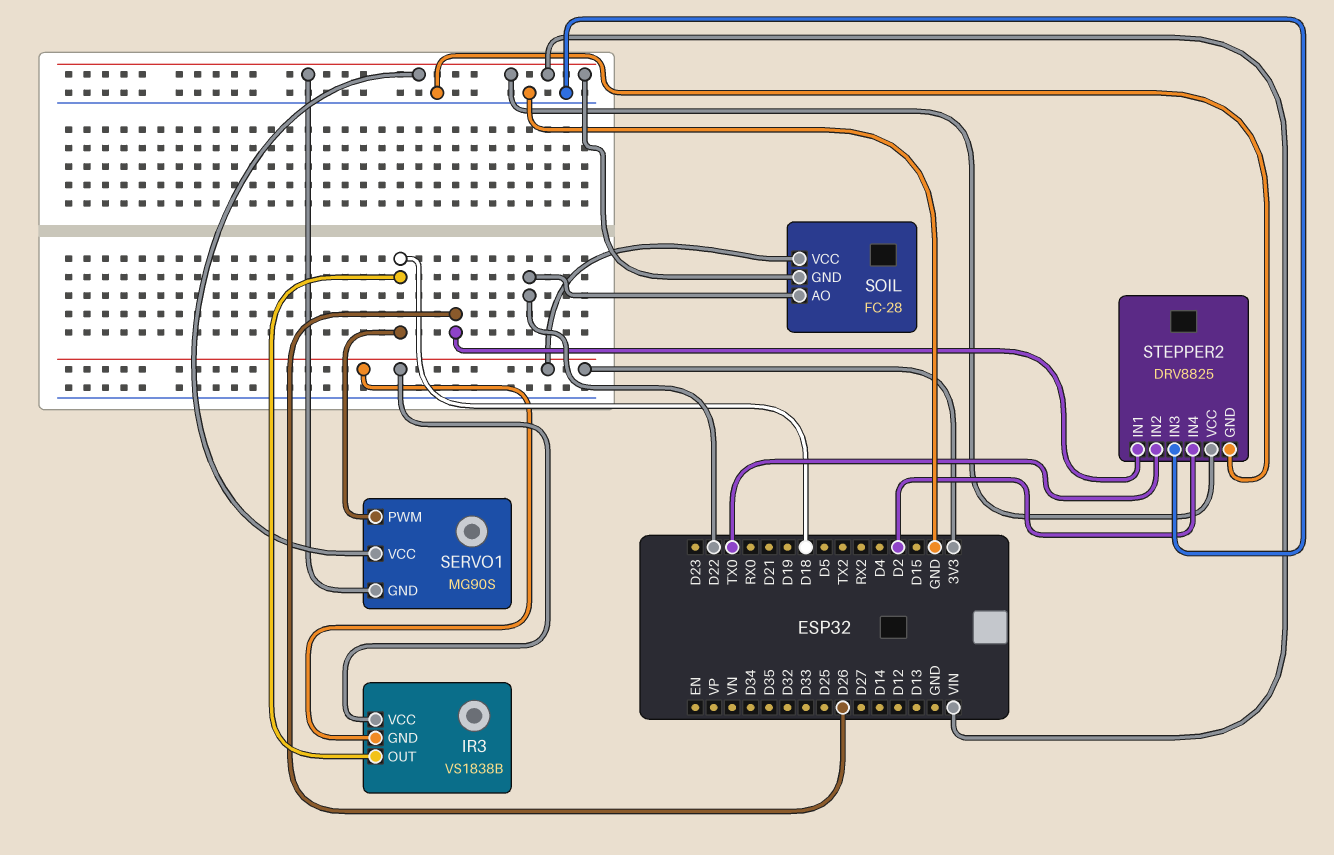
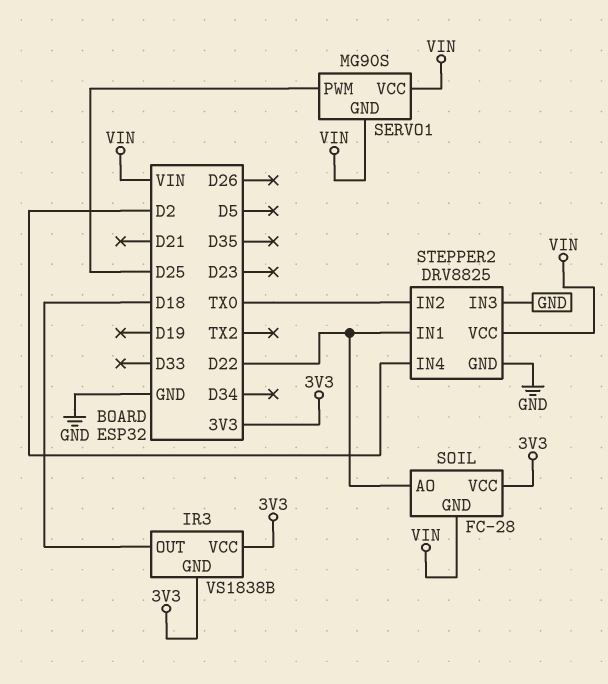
SERVO1 pin PWM: D18 -> D25
STEPPER2 pin IN1: D26 -> D22

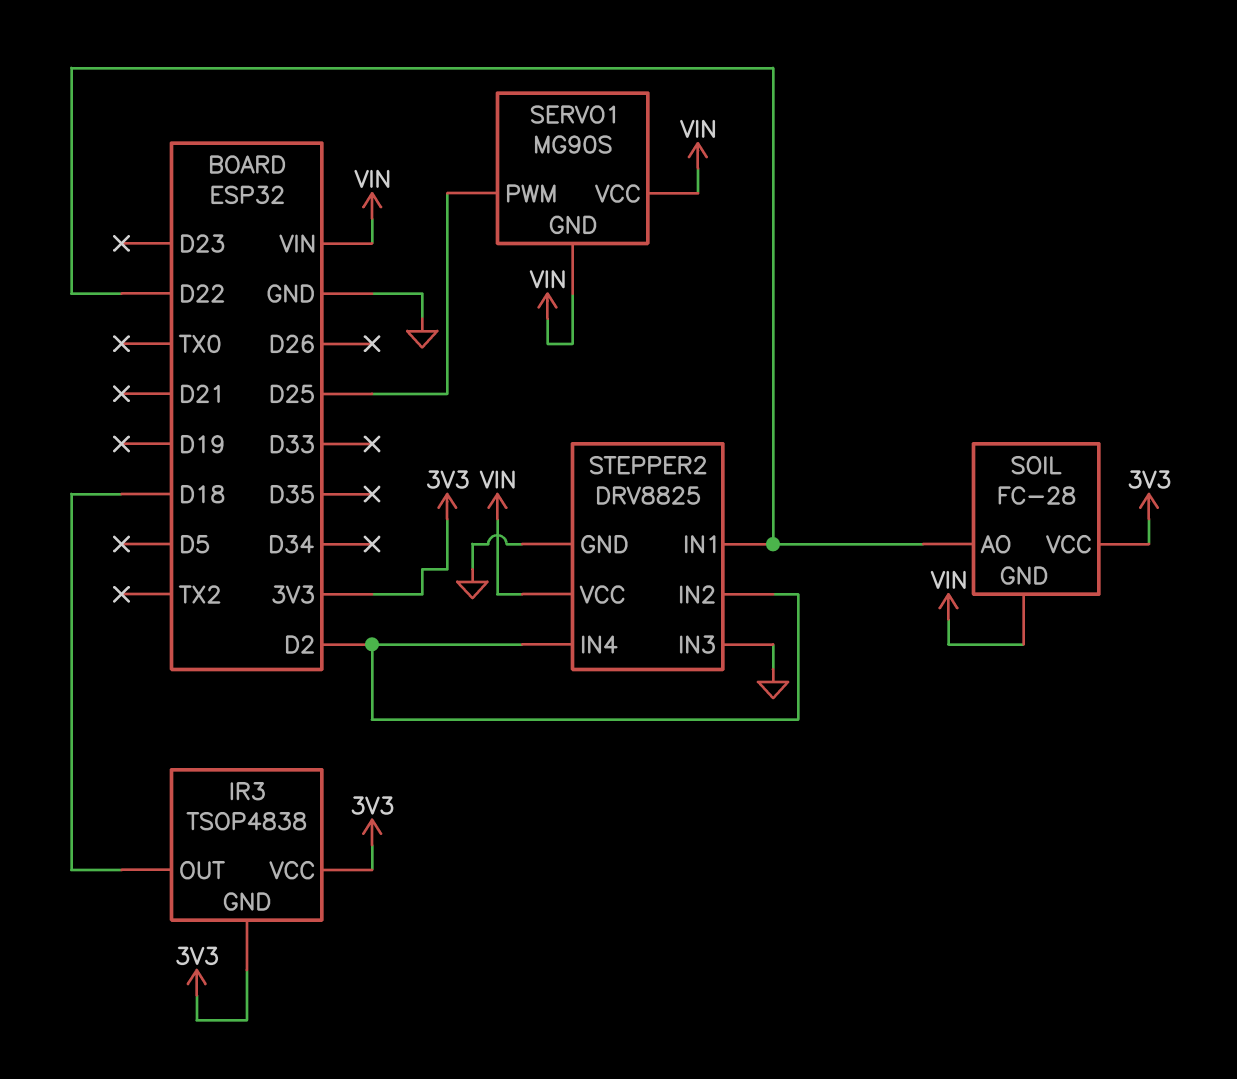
IR3: VS1838B -> TSOP4838
STEPPER2 pin IN2: TX0 -> D2

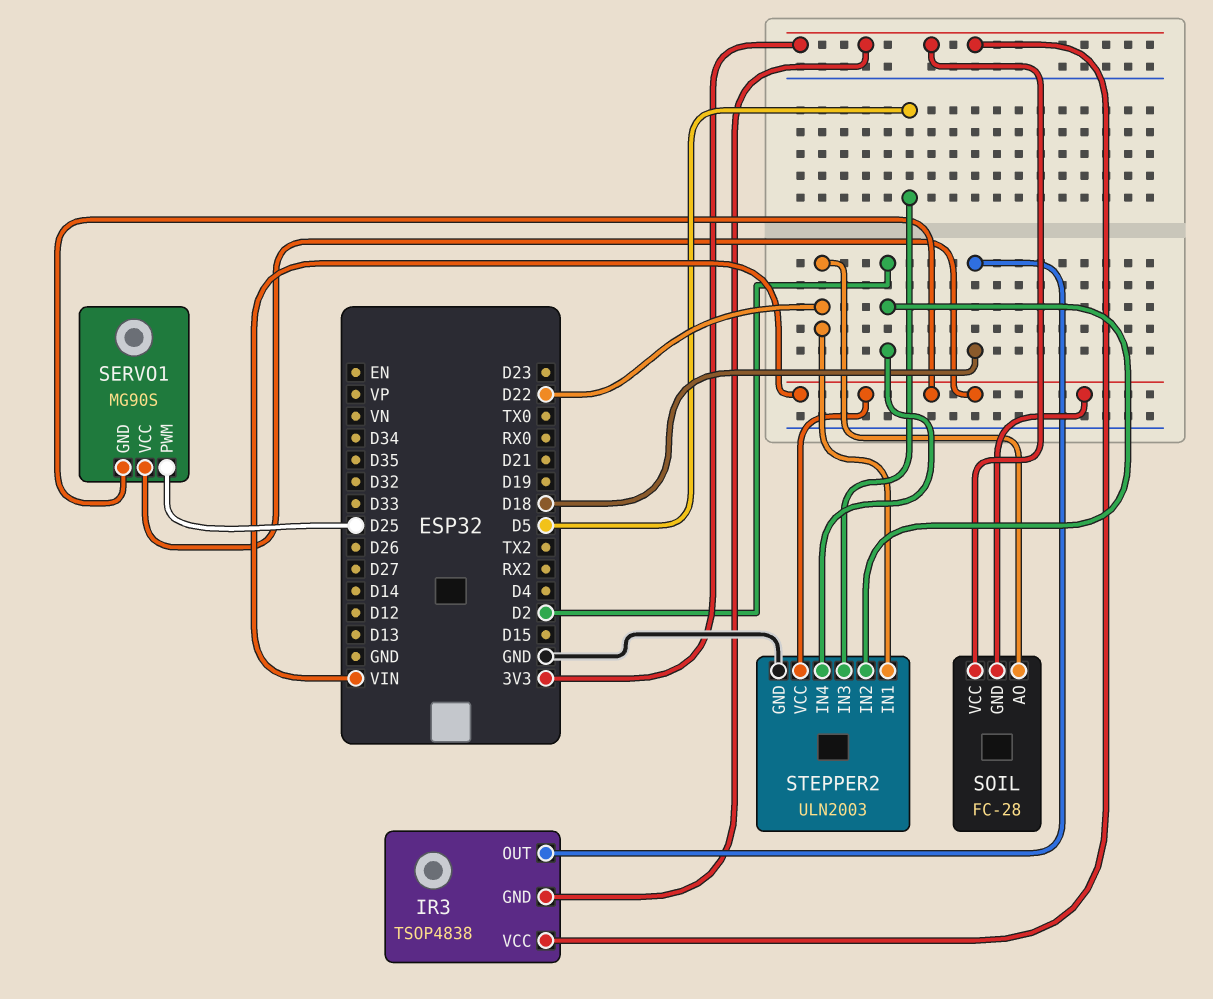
STEPPER2: DRV8825 -> ULN2003
STEPPER2 pin IN3: GND -> D5

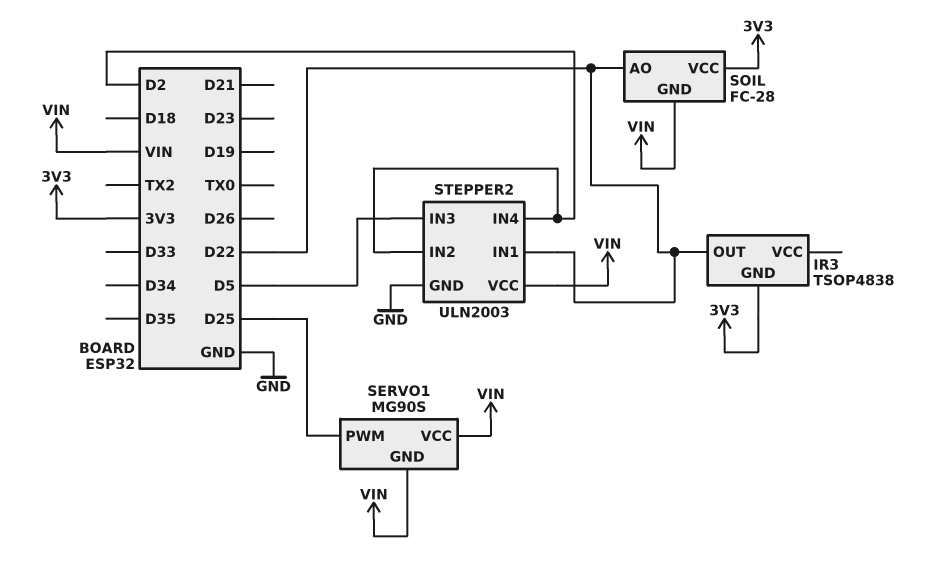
IR3 pin OUT: D18 -> D22
IR3 pin VCC: 3V3 -> none

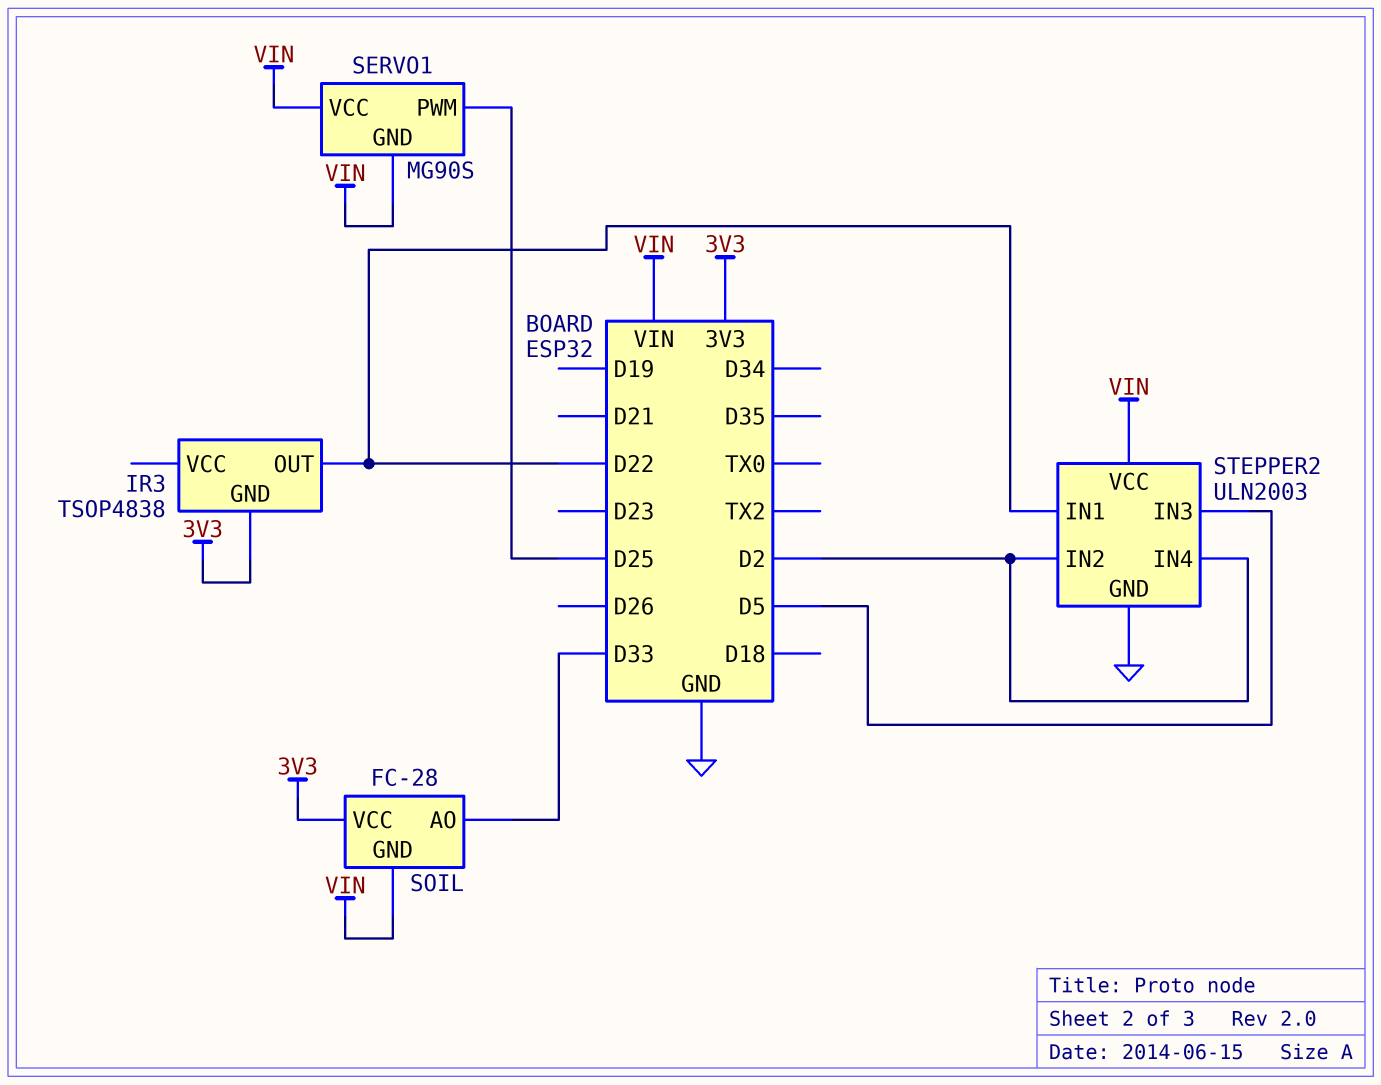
SOIL pin AO: D22 -> D33

